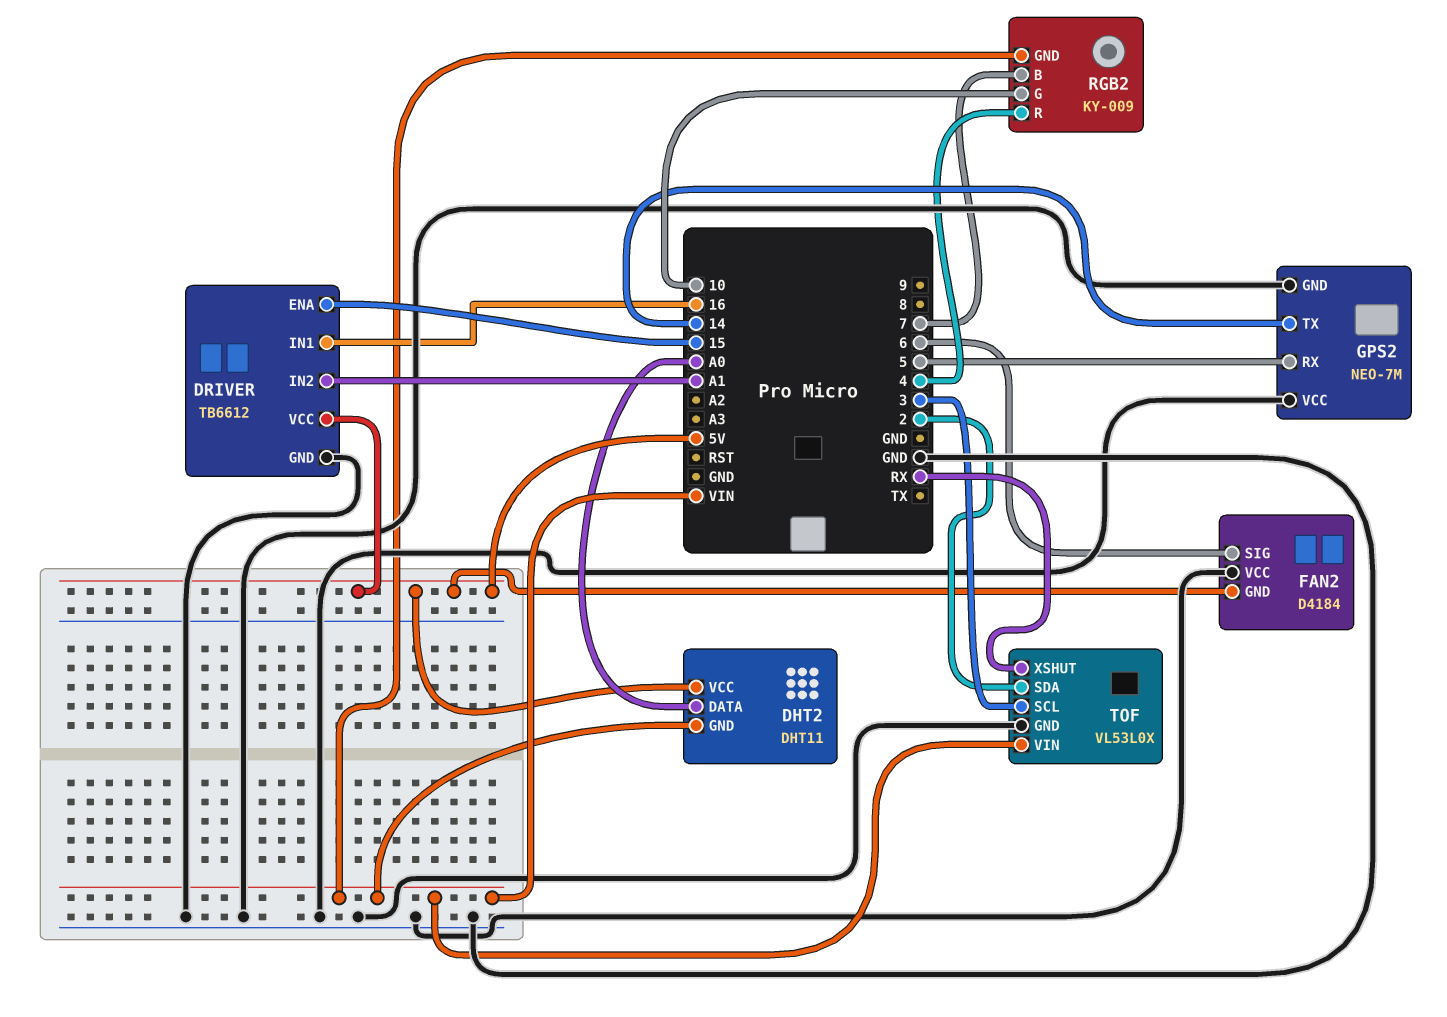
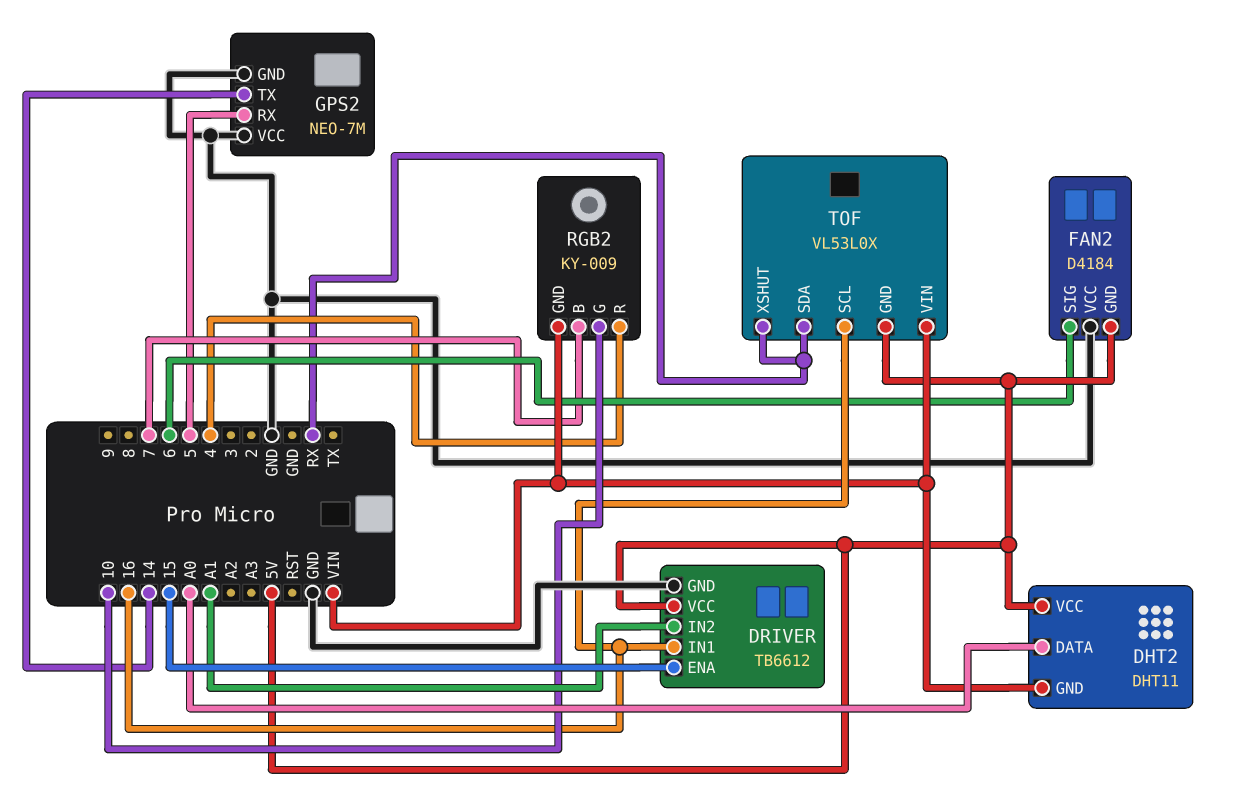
TOF pin GND: GND -> 5V
TOF pin SCL: 3 -> 16
TOF pin SDA: 2 -> RX

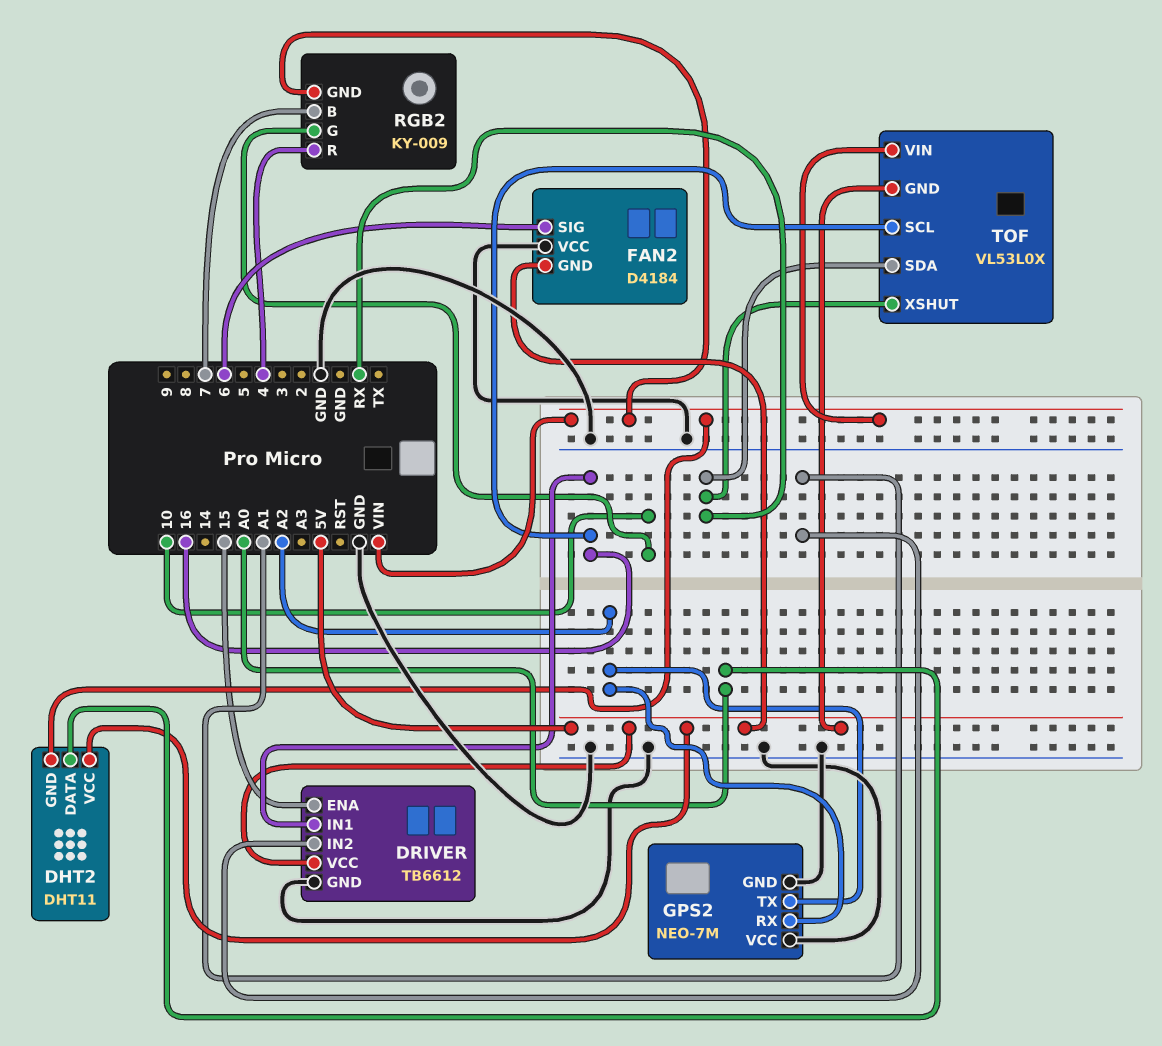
GPS2 pin RX: 5 -> A2
GPS2 pin TX: 14 -> A2

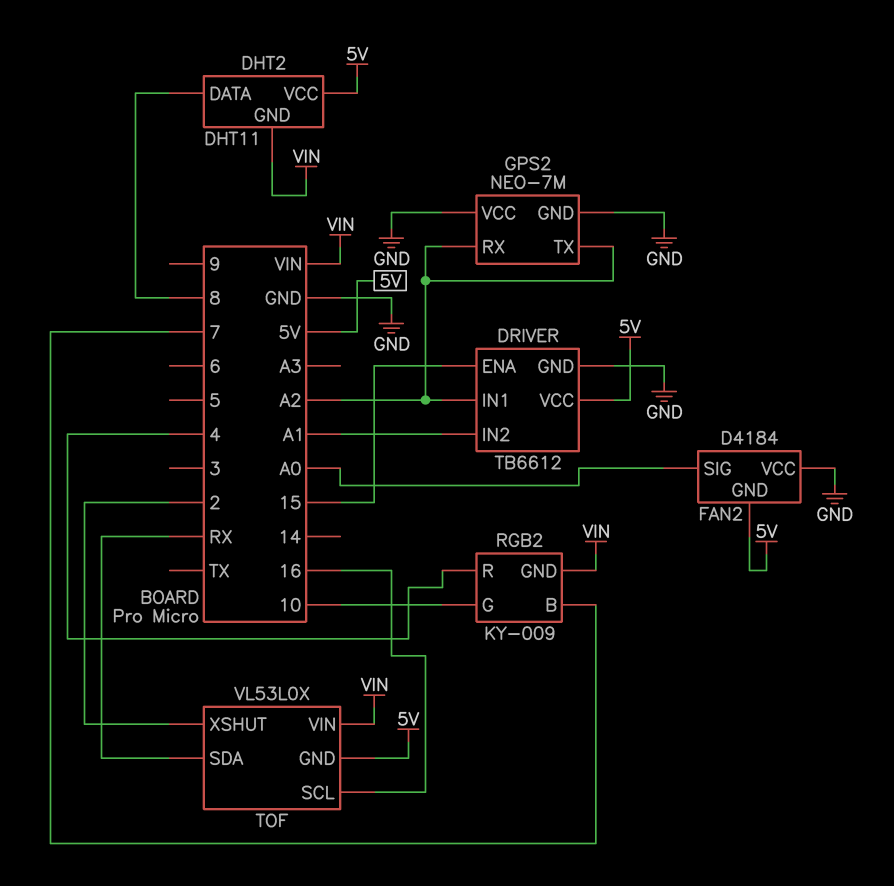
DHT2 pin DATA: A0 -> 8
DRIVER pin IN1: 16 -> A2
FAN2 pin SIG: 6 -> A0
TOF pin XSHUT: RX -> 2

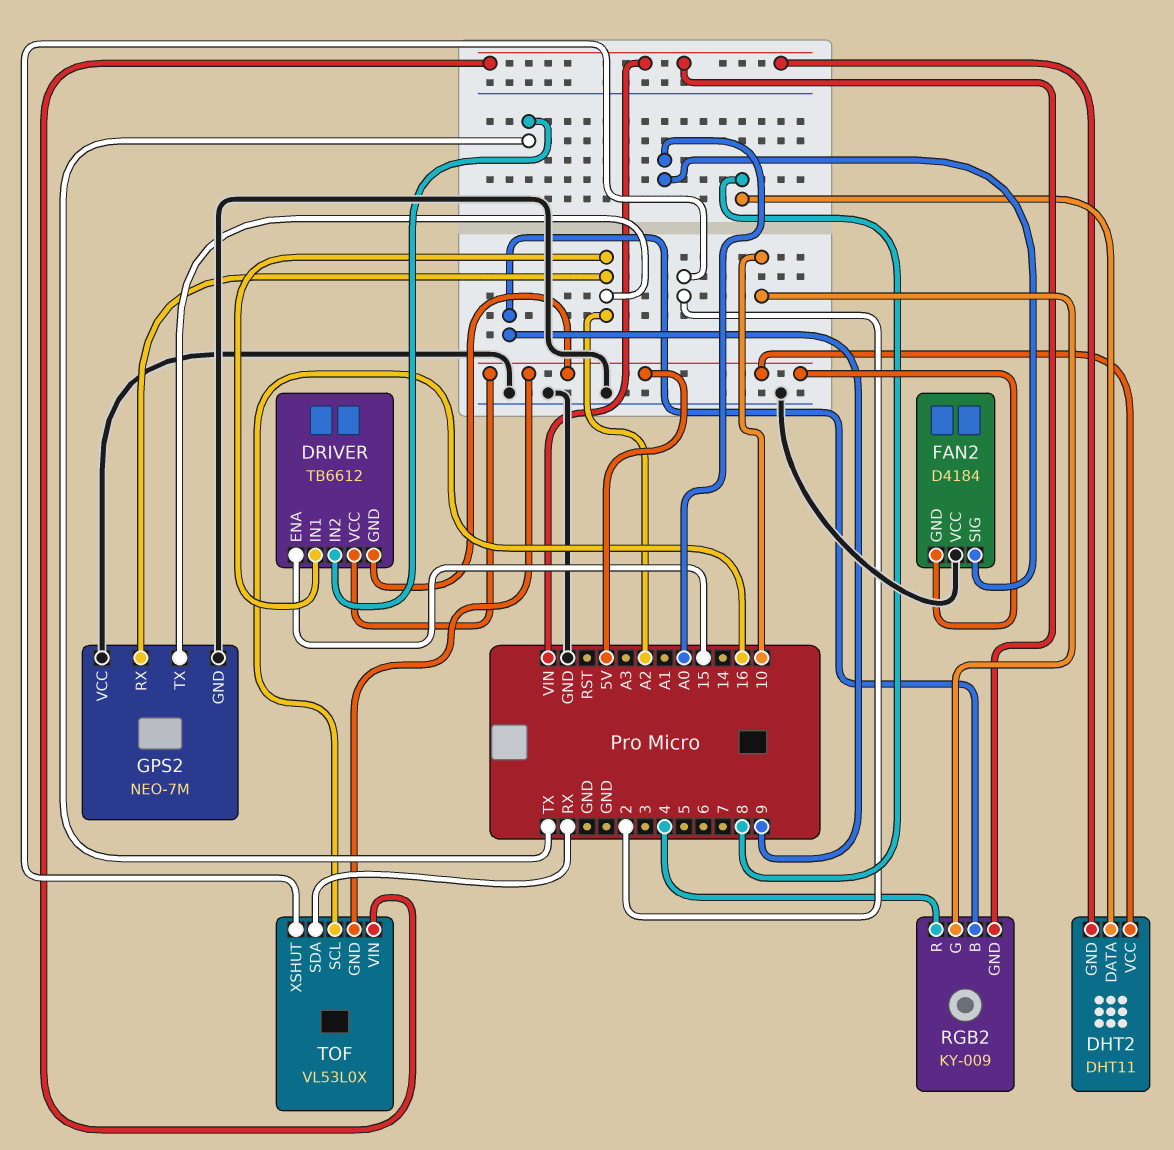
DRIVER pin GND: GND -> 5V
DRIVER pin IN2: A1 -> TX
RGB2 pin B: 7 -> 9

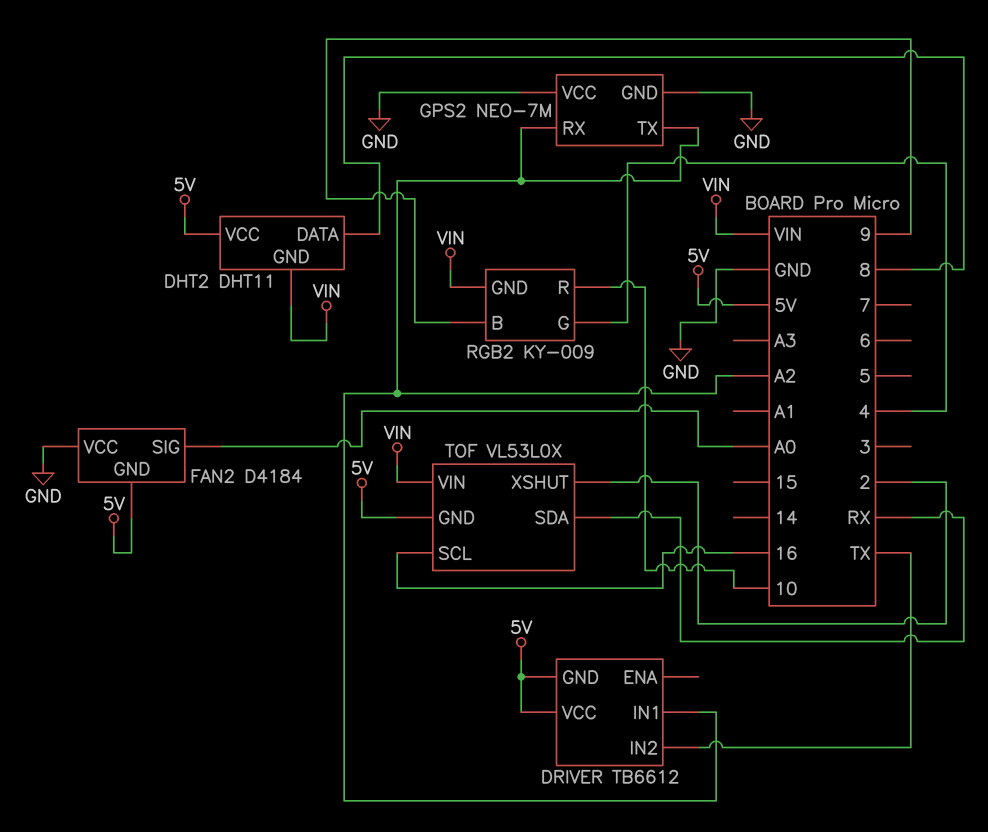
DRIVER pin ENA: 15 -> none
RGB2 pin G: 10 -> 4
RGB2 pin R: 4 -> 10

